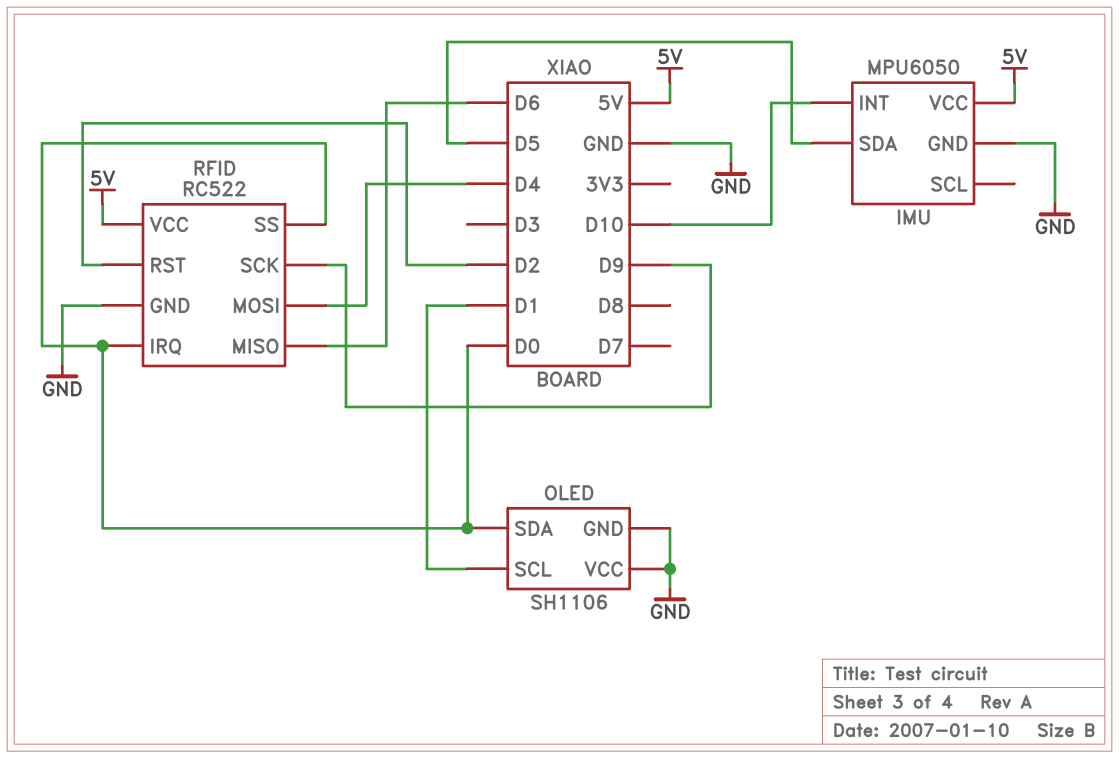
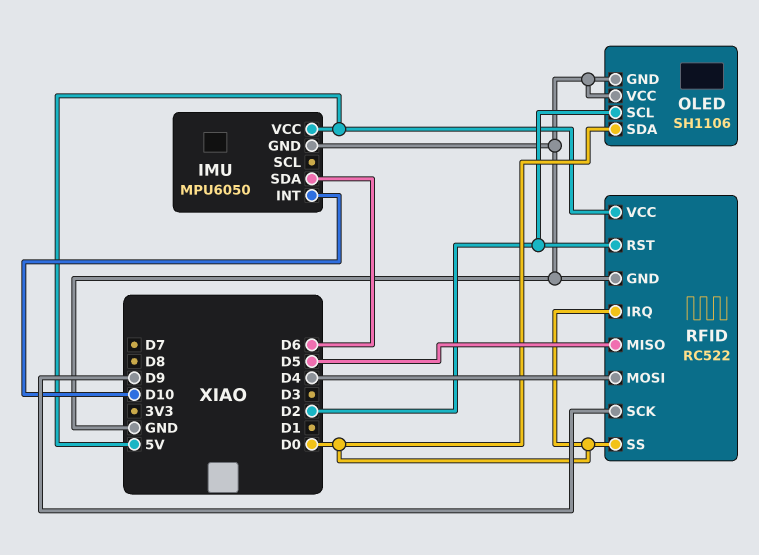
IMU pin SDA: D5 -> D6
OLED pin SCL: D1 -> D2
RFID pin MISO: D6 -> D5

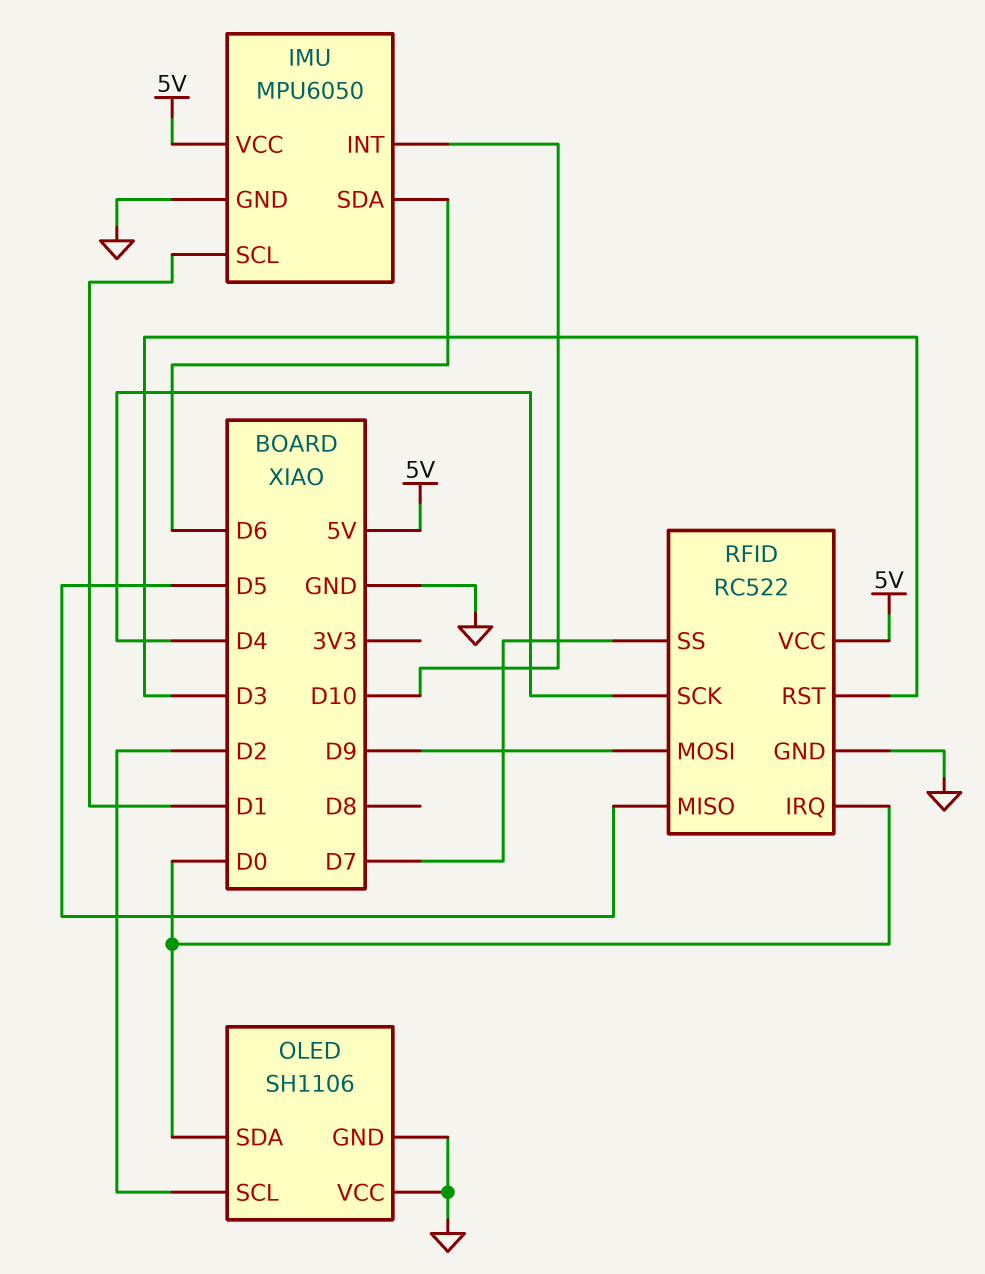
IMU pin SCL: none -> D1
RFID pin MOSI: D4 -> D9
RFID pin RST: D2 -> D3
RFID pin SCK: D9 -> D4
RFID pin SS: D0 -> D7

